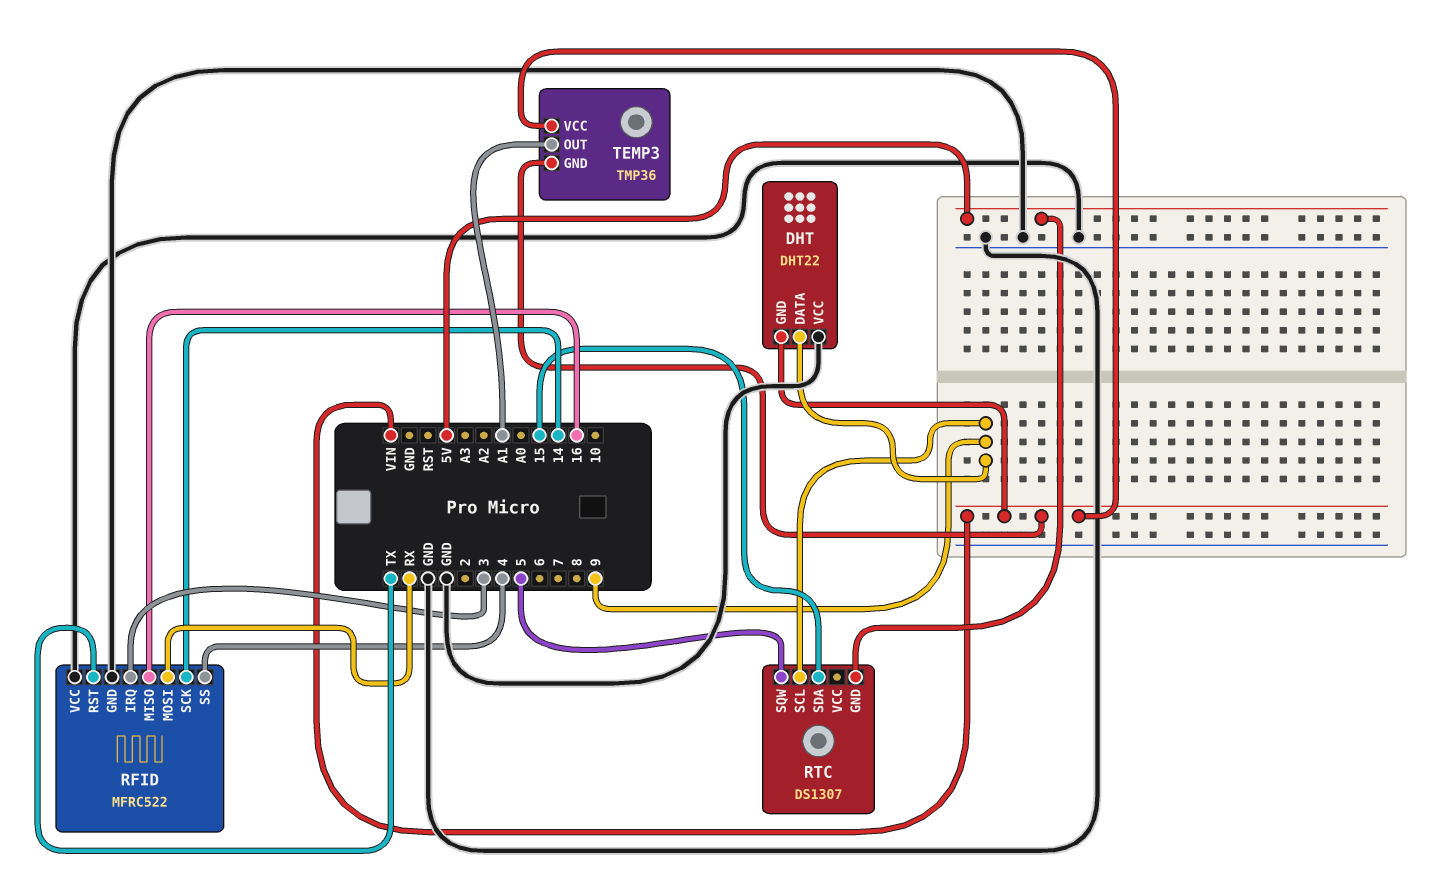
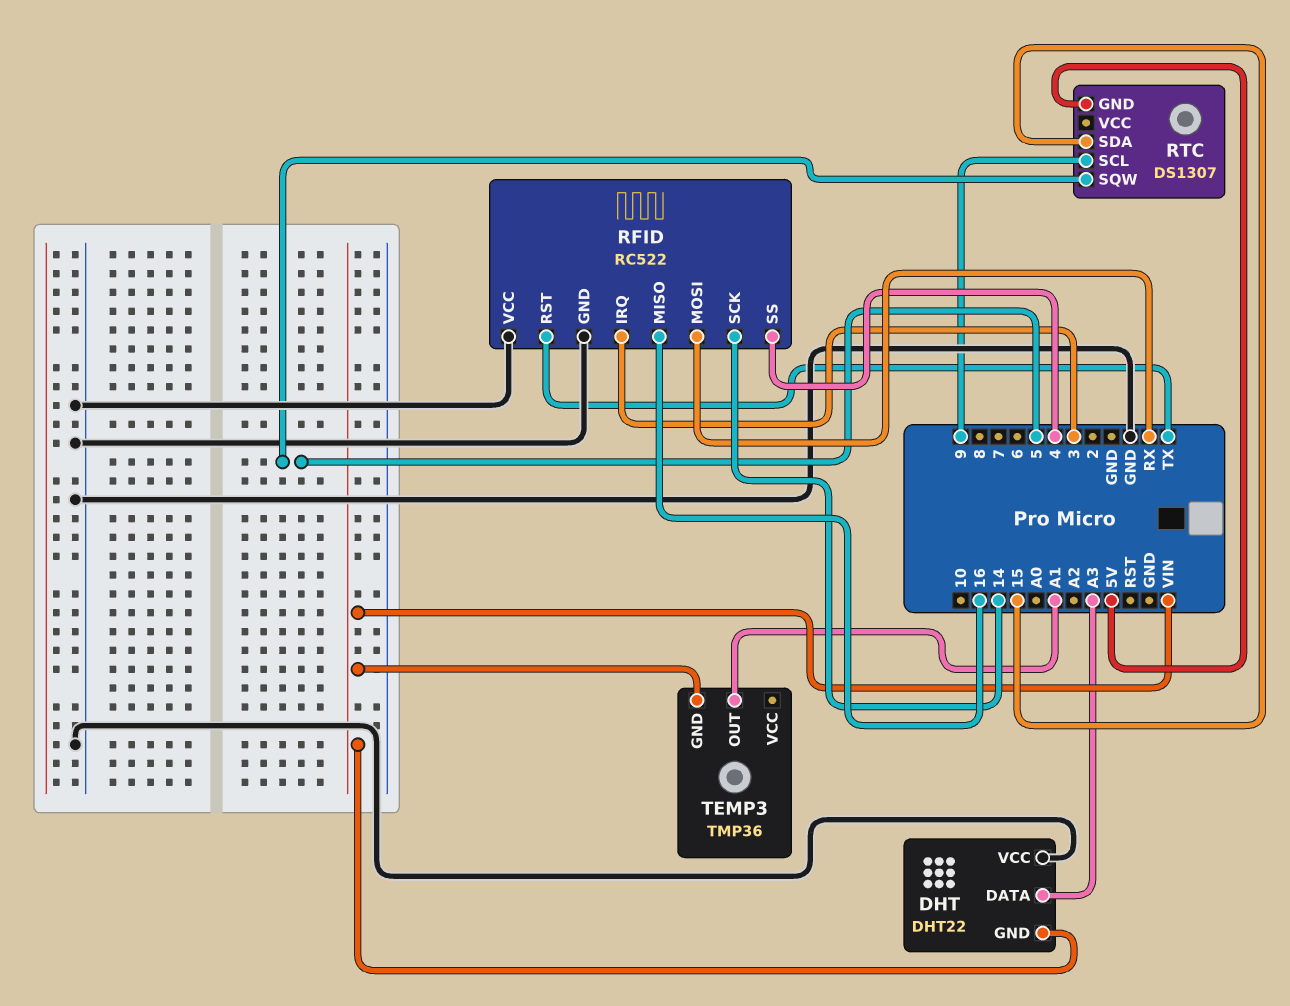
DHT pin DATA: 9 -> A3
RFID: MFRC522 -> RC522
TEMP3 pin VCC: VIN -> none

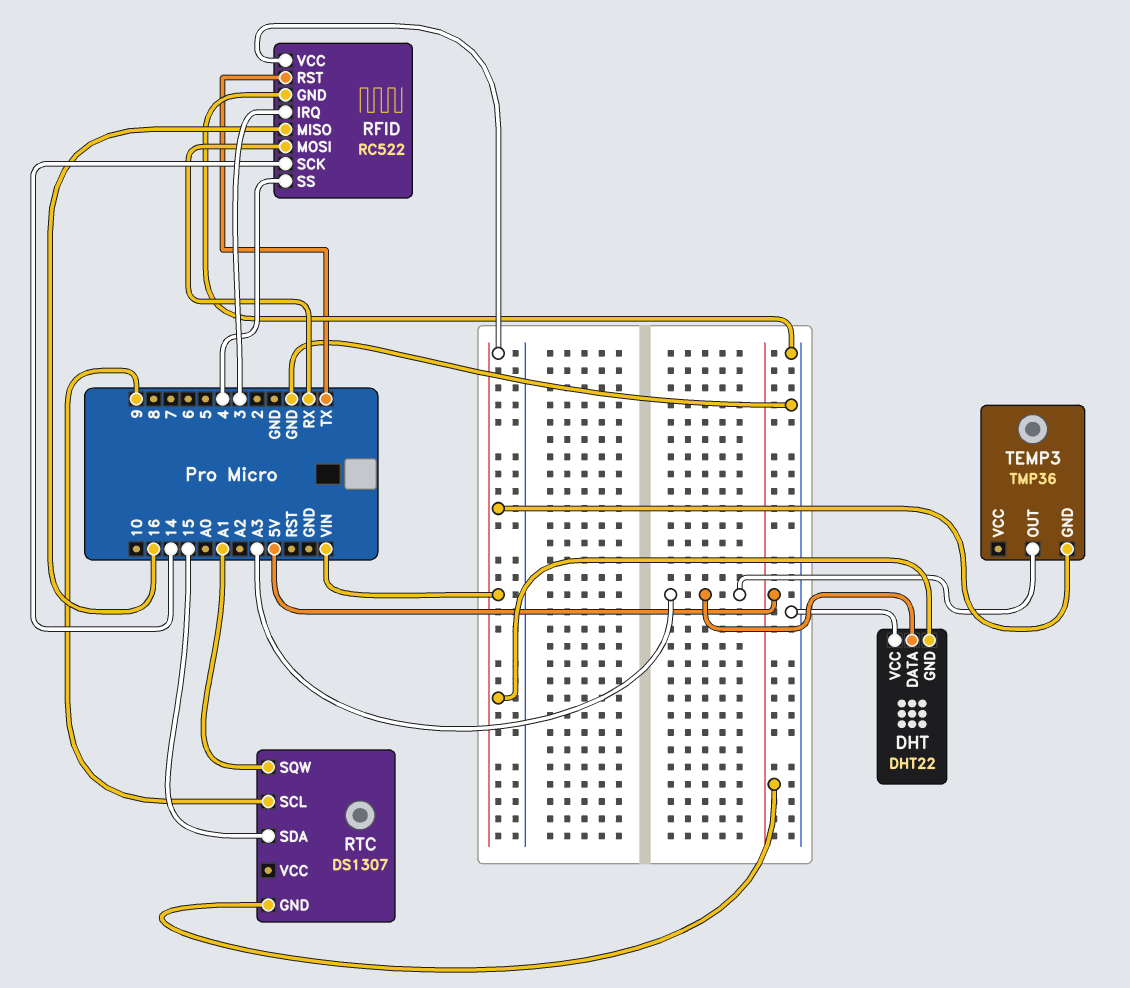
RFID pin VCC: GND -> VIN
RTC pin SQW: 5 -> A1
TEMP3 pin OUT: A1 -> A3

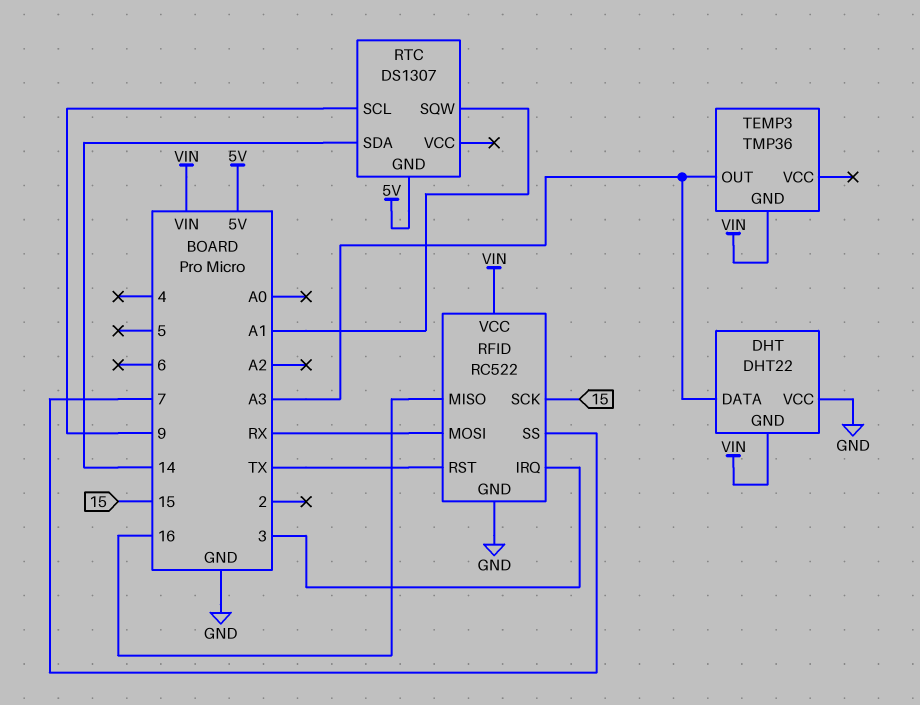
RFID pin SCK: 14 -> 15
RFID pin SS: 4 -> 7
RTC pin SDA: 15 -> 14

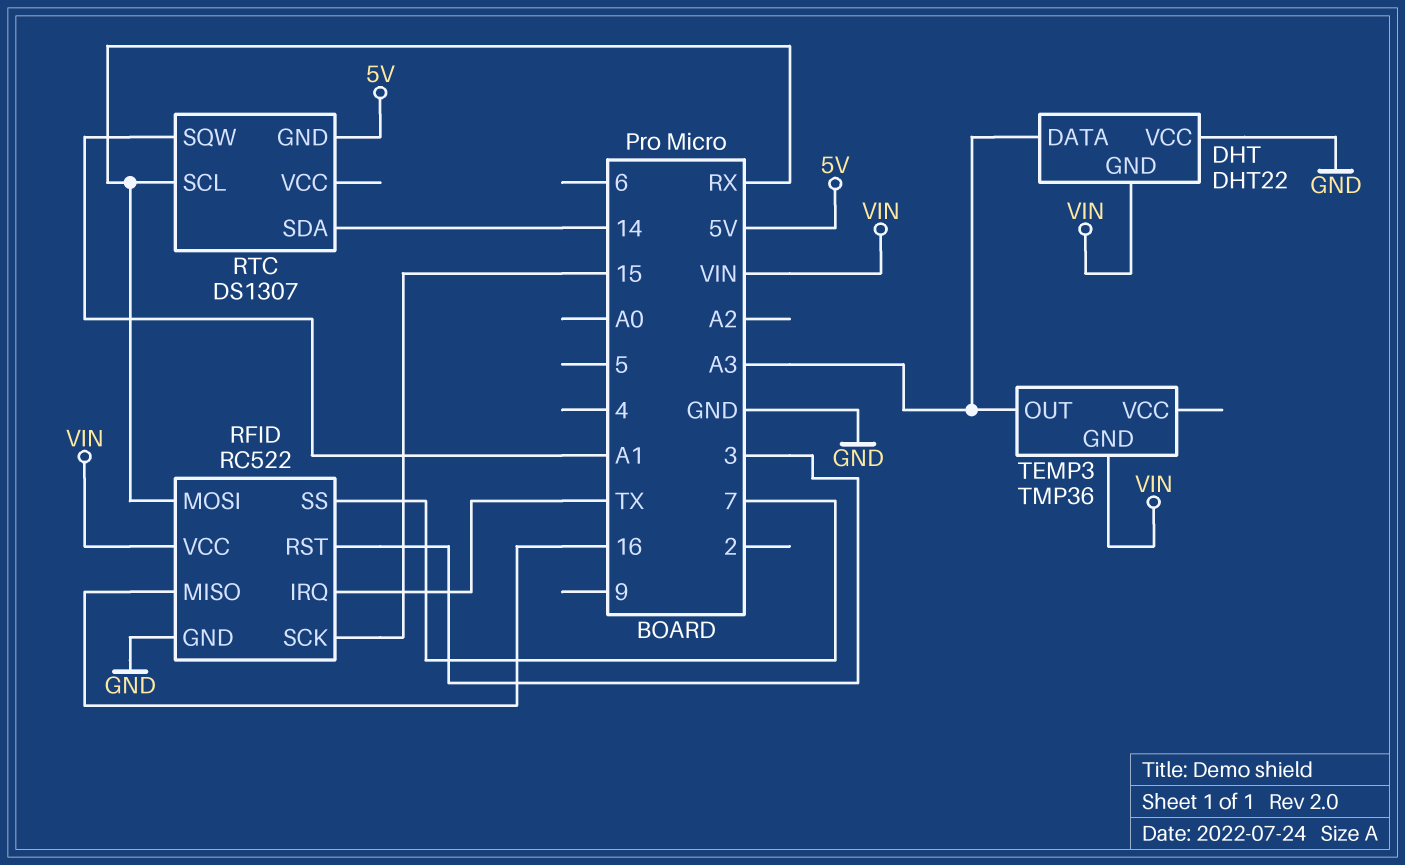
RFID pin IRQ: 3 -> TX
RFID pin RST: TX -> 3
RTC pin SCL: 9 -> RX

